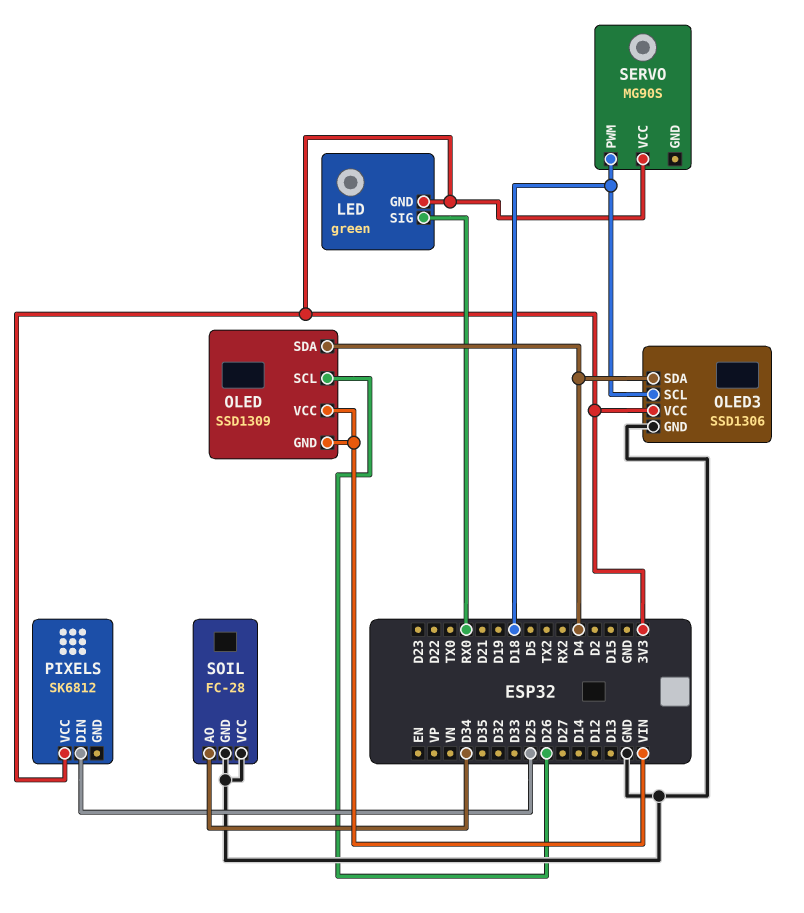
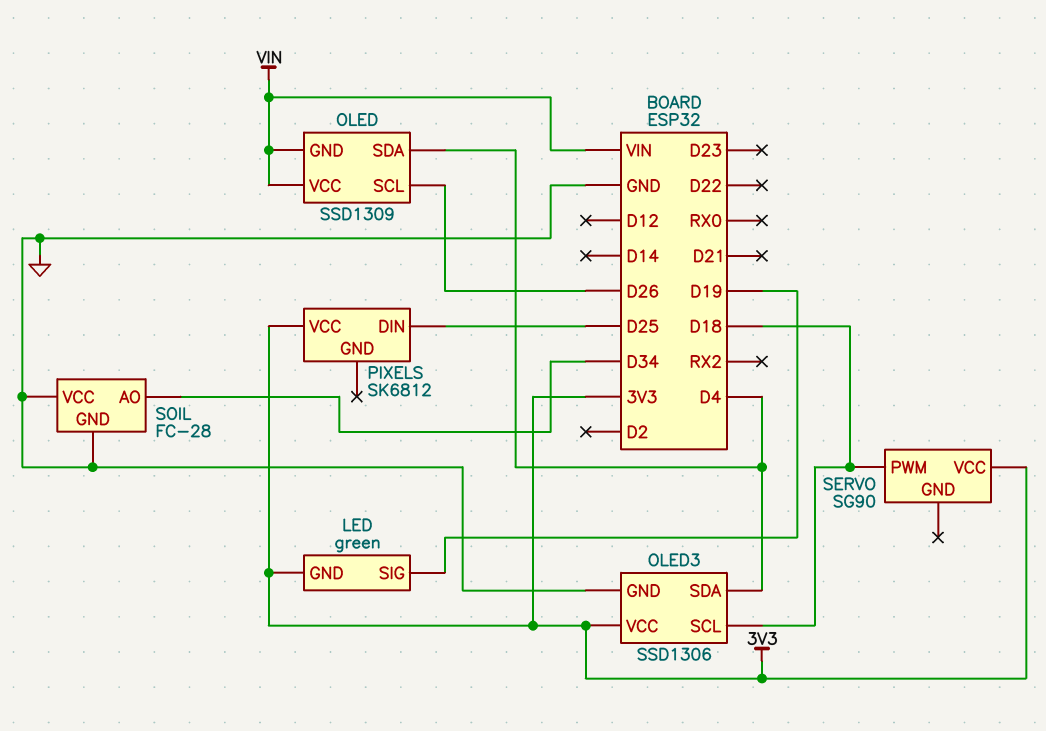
LED pin SIG: RX0 -> D19
SERVO: MG90S -> SG90

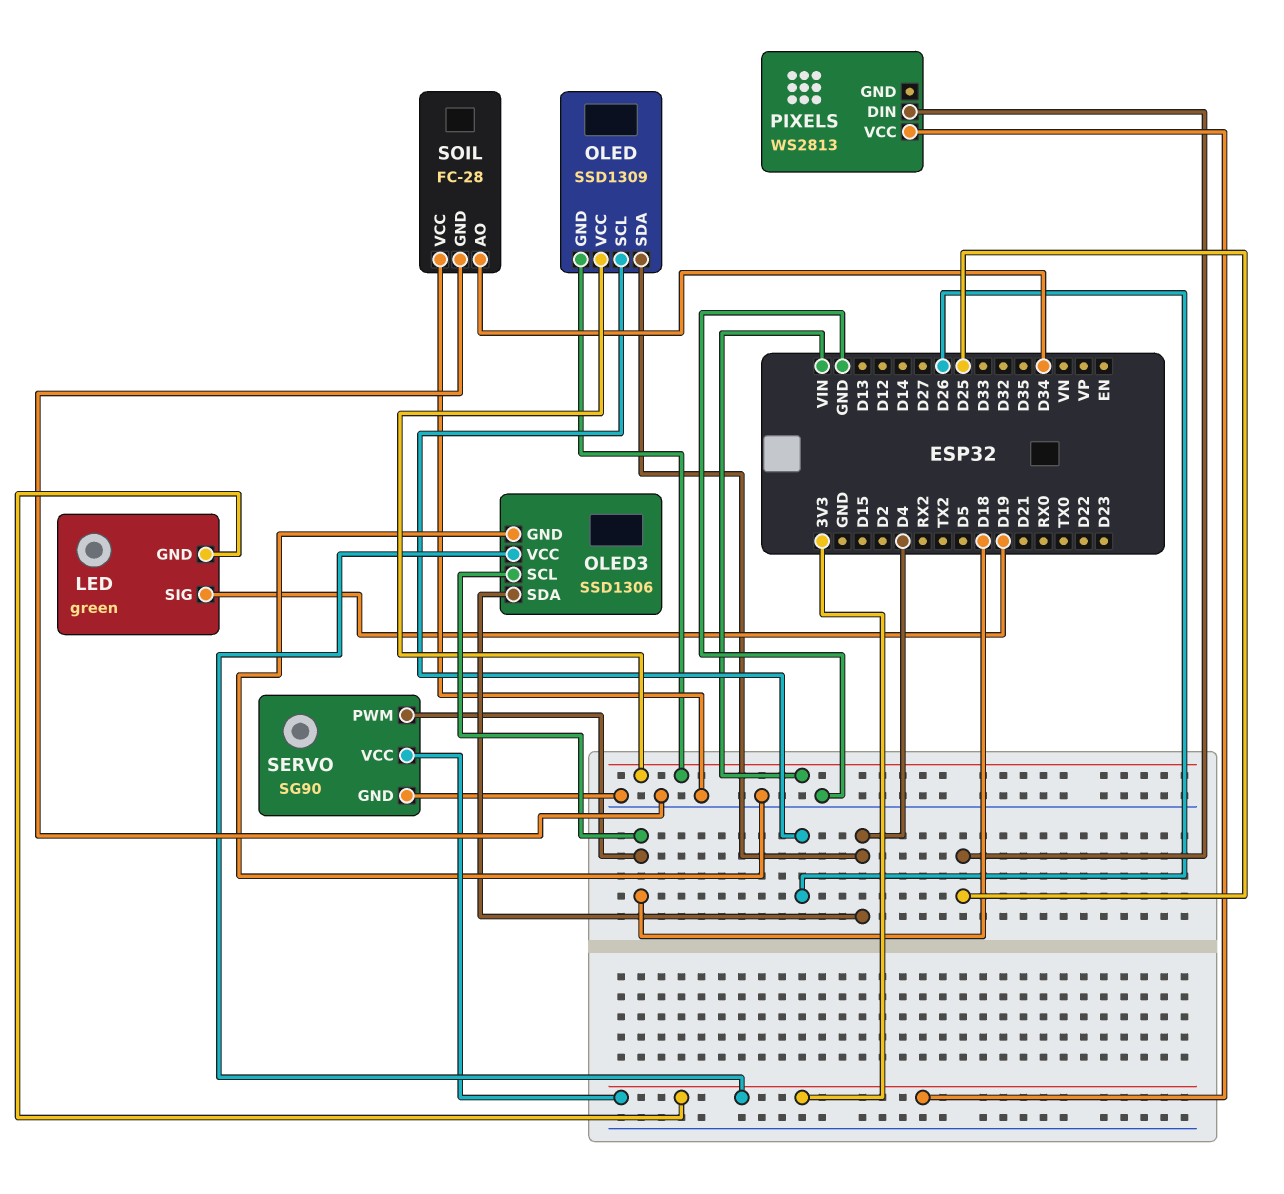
PIXELS: SK6812 -> WS2813
SERVO pin GND: none -> GND

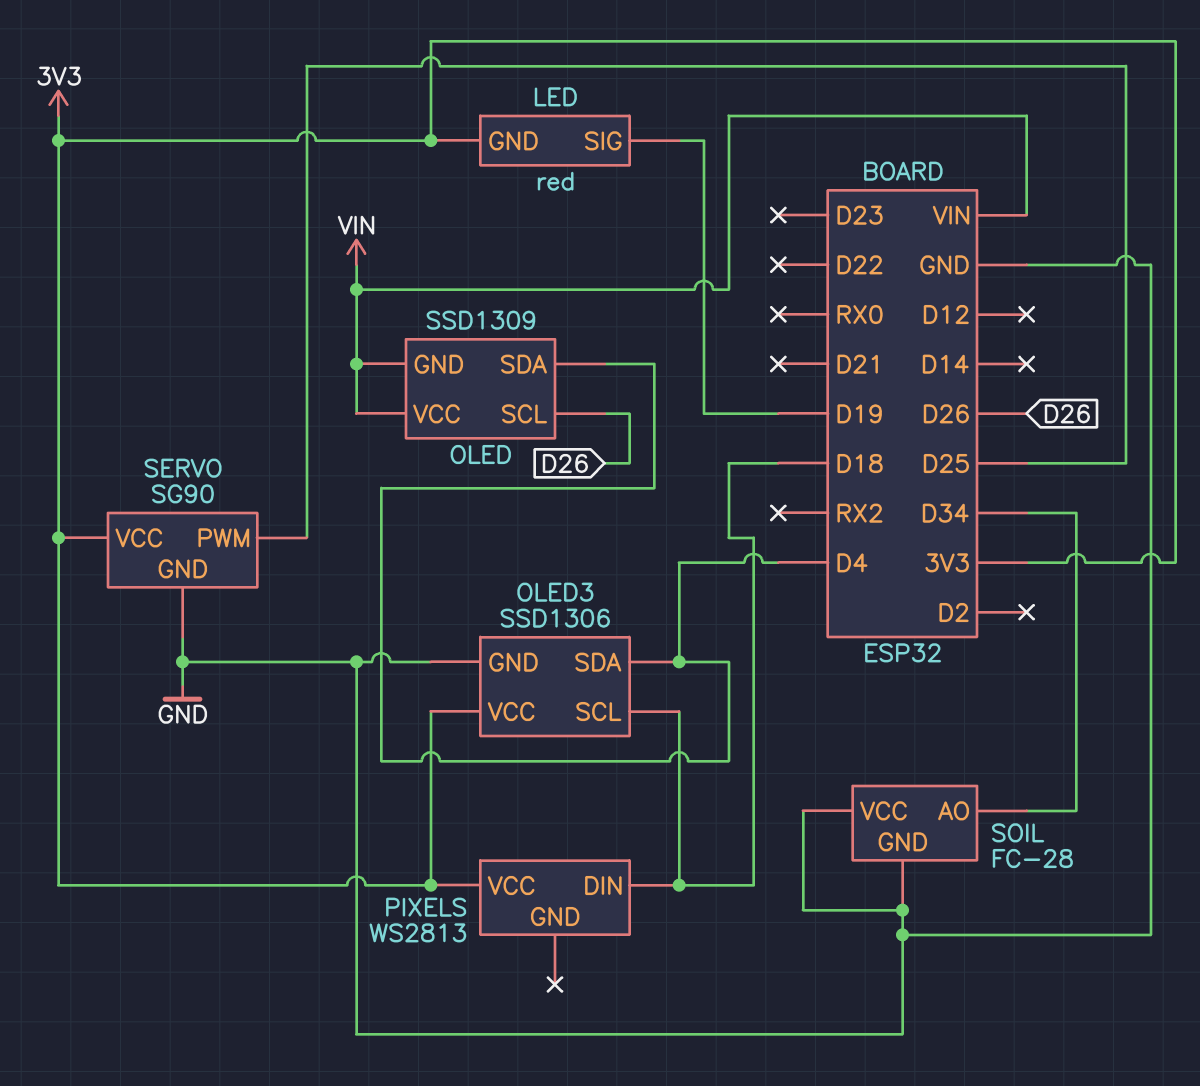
LED: green -> red
PIXELS pin DIN: D25 -> D18
SERVO pin PWM: D18 -> D25

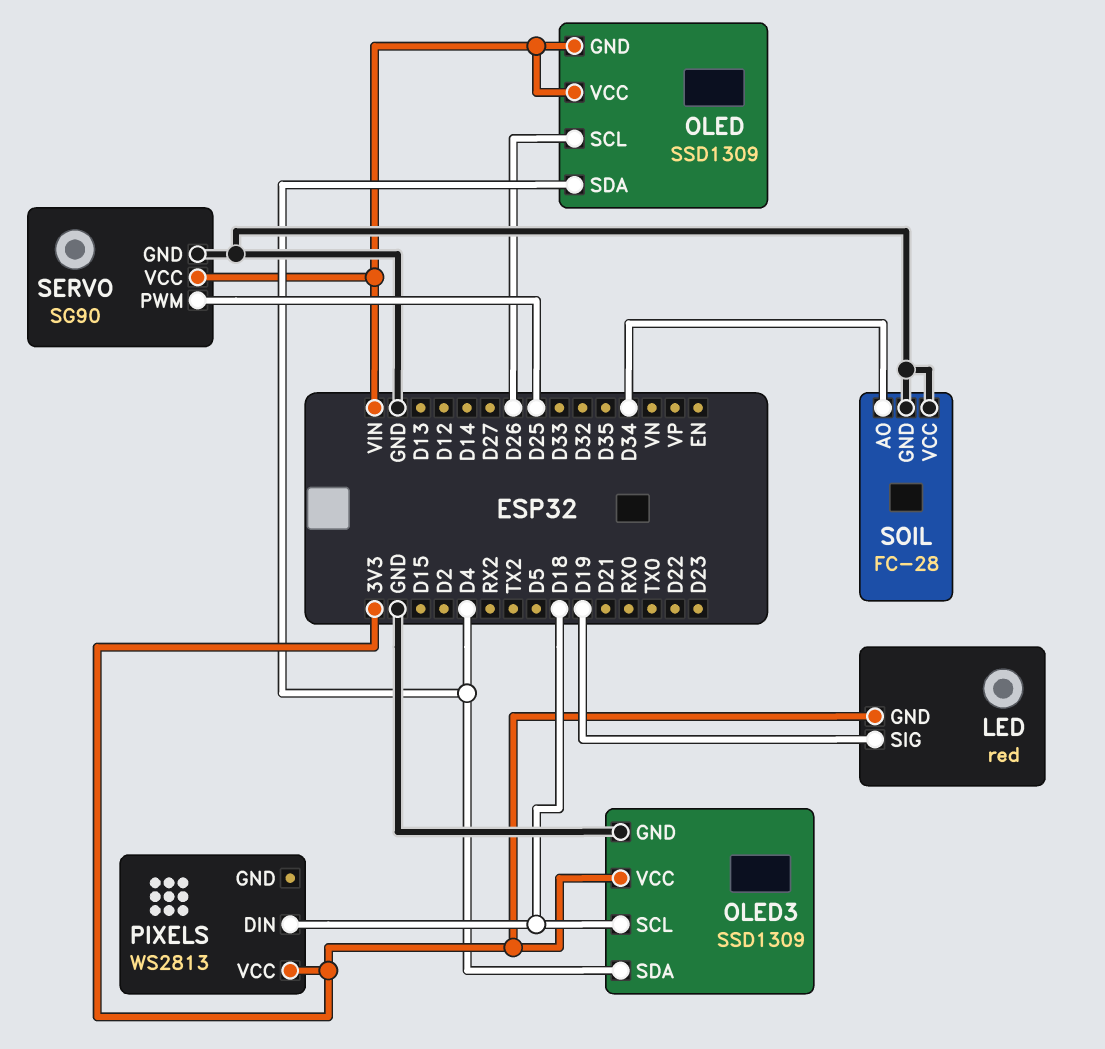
OLED3: SSD1306 -> SSD1309
SERVO pin VCC: 3V3 -> VIN

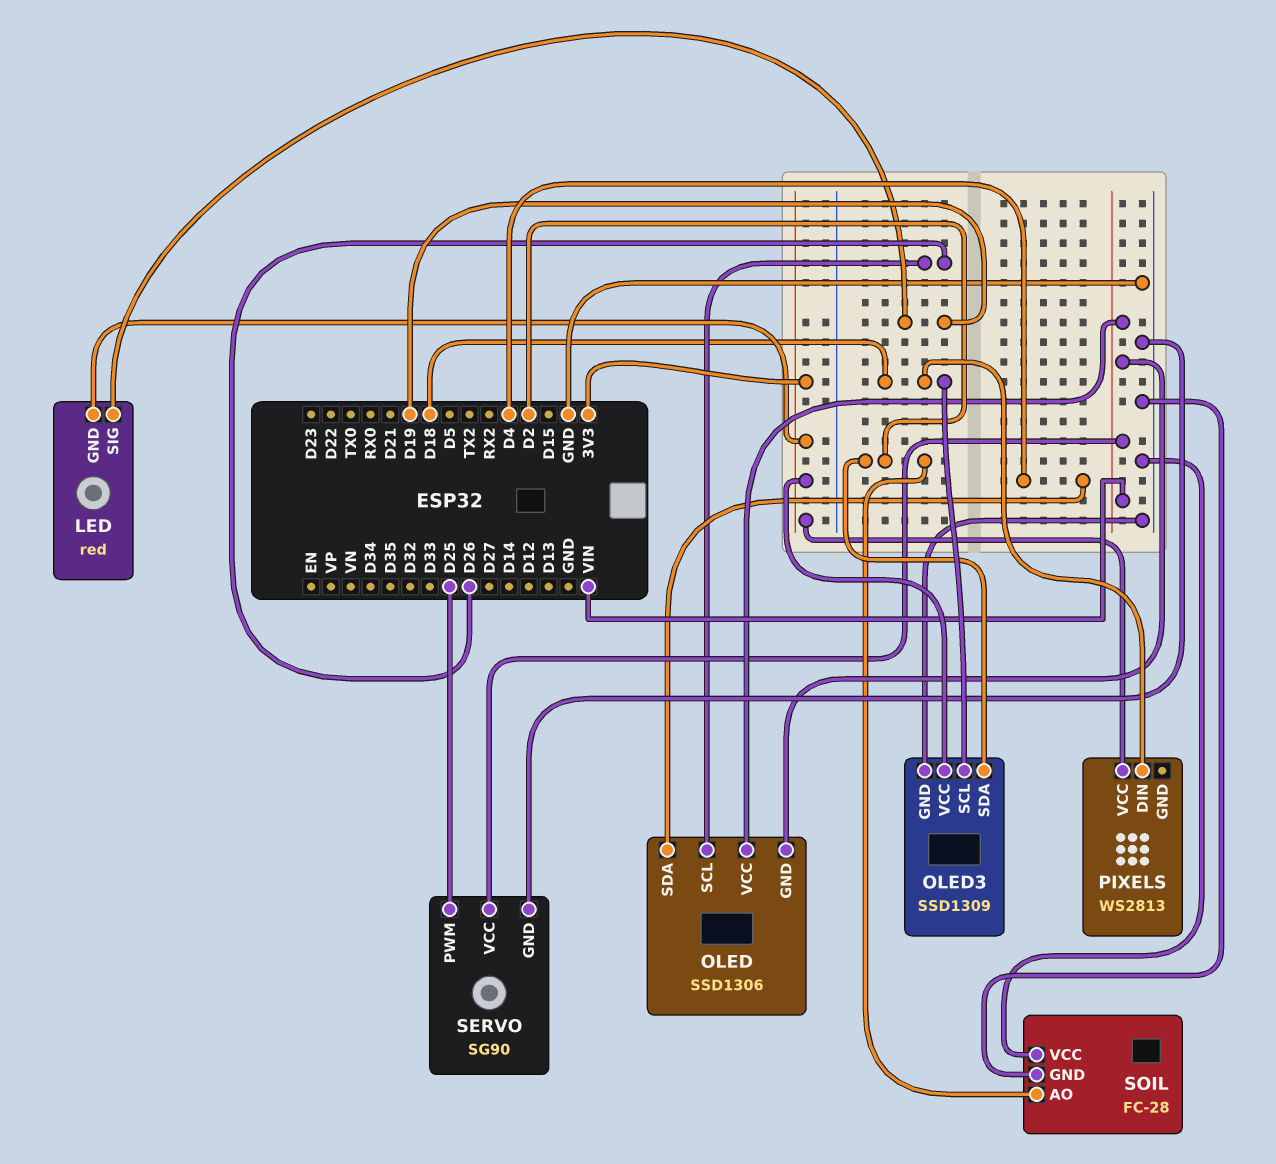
OLED: SSD1309 -> SSD1306
OLED3 pin SDA: D4 -> D2
SOIL pin AO: D34 -> D2

